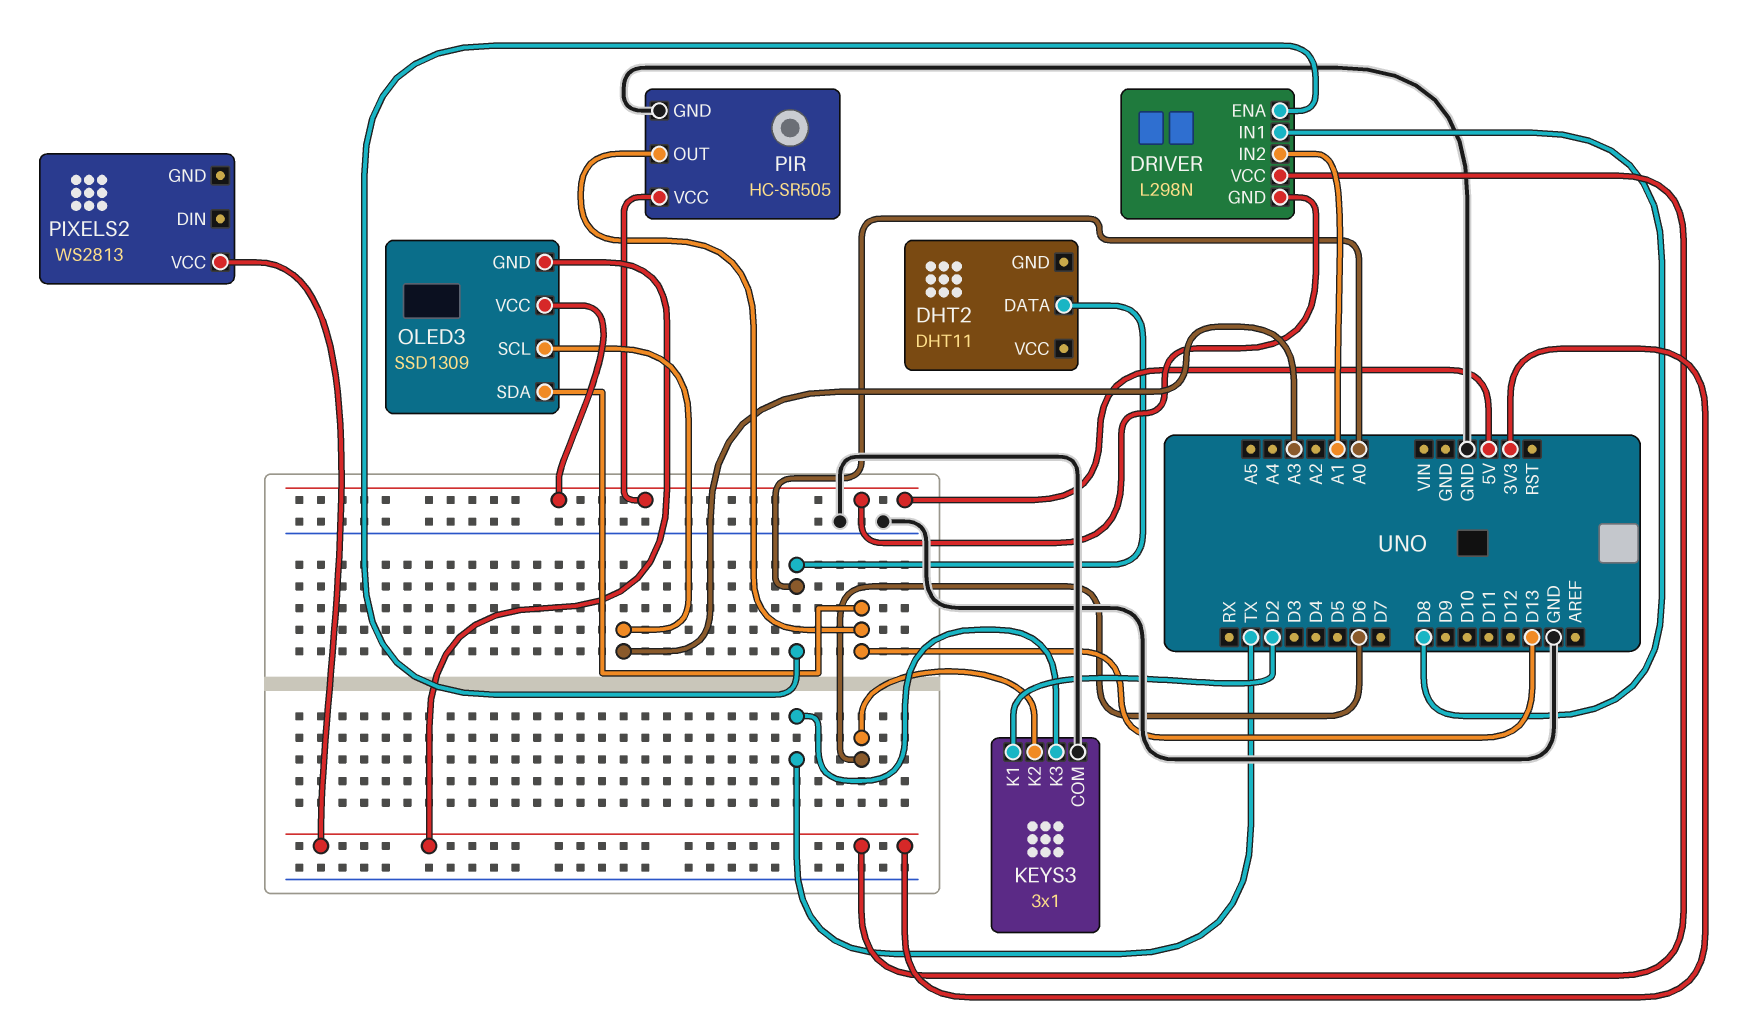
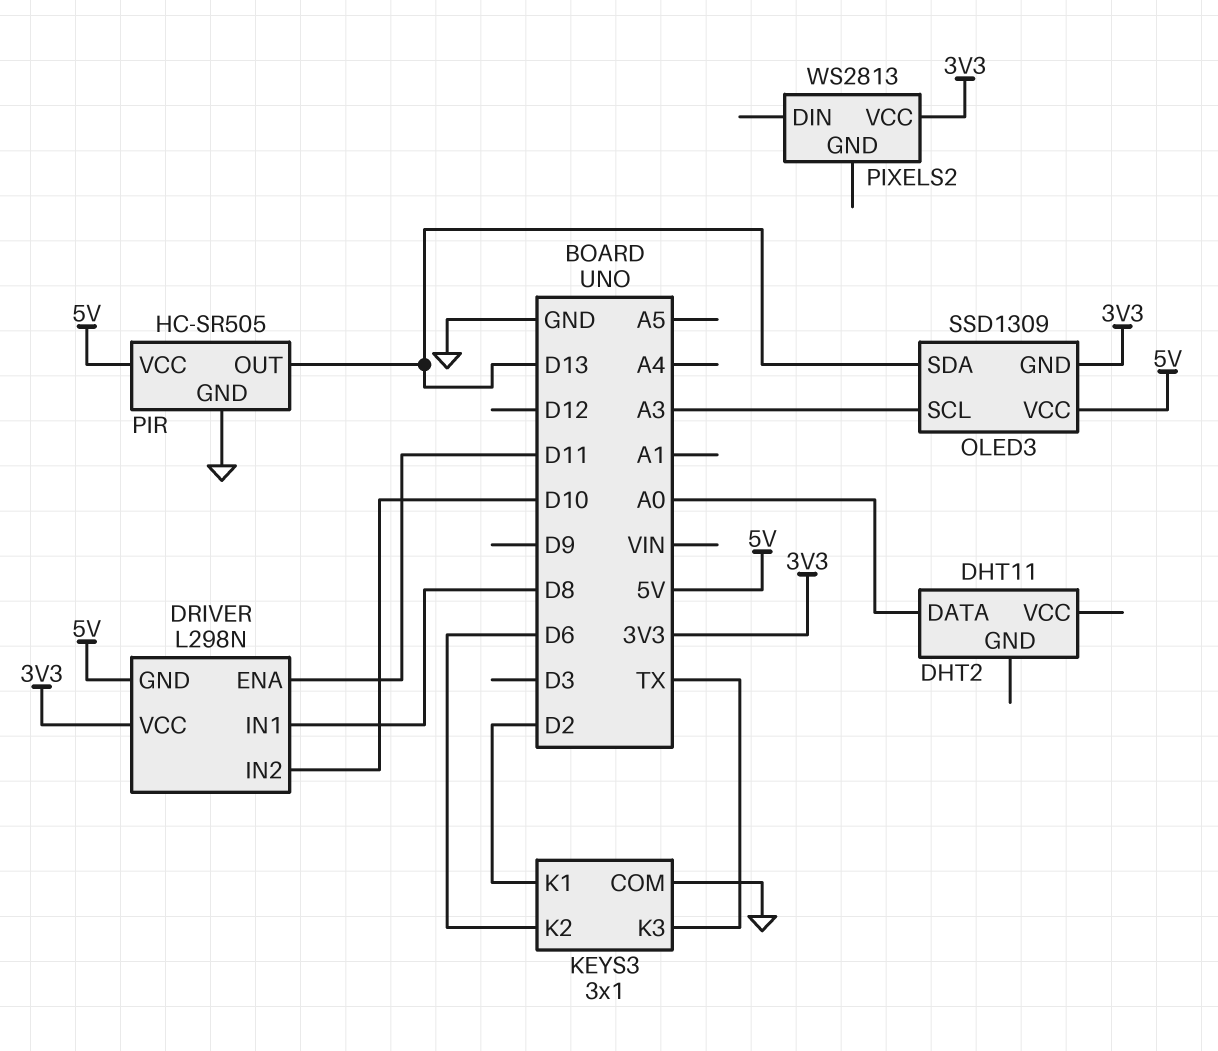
DRIVER pin ENA: A0 -> D11
DRIVER pin IN2: A1 -> D10

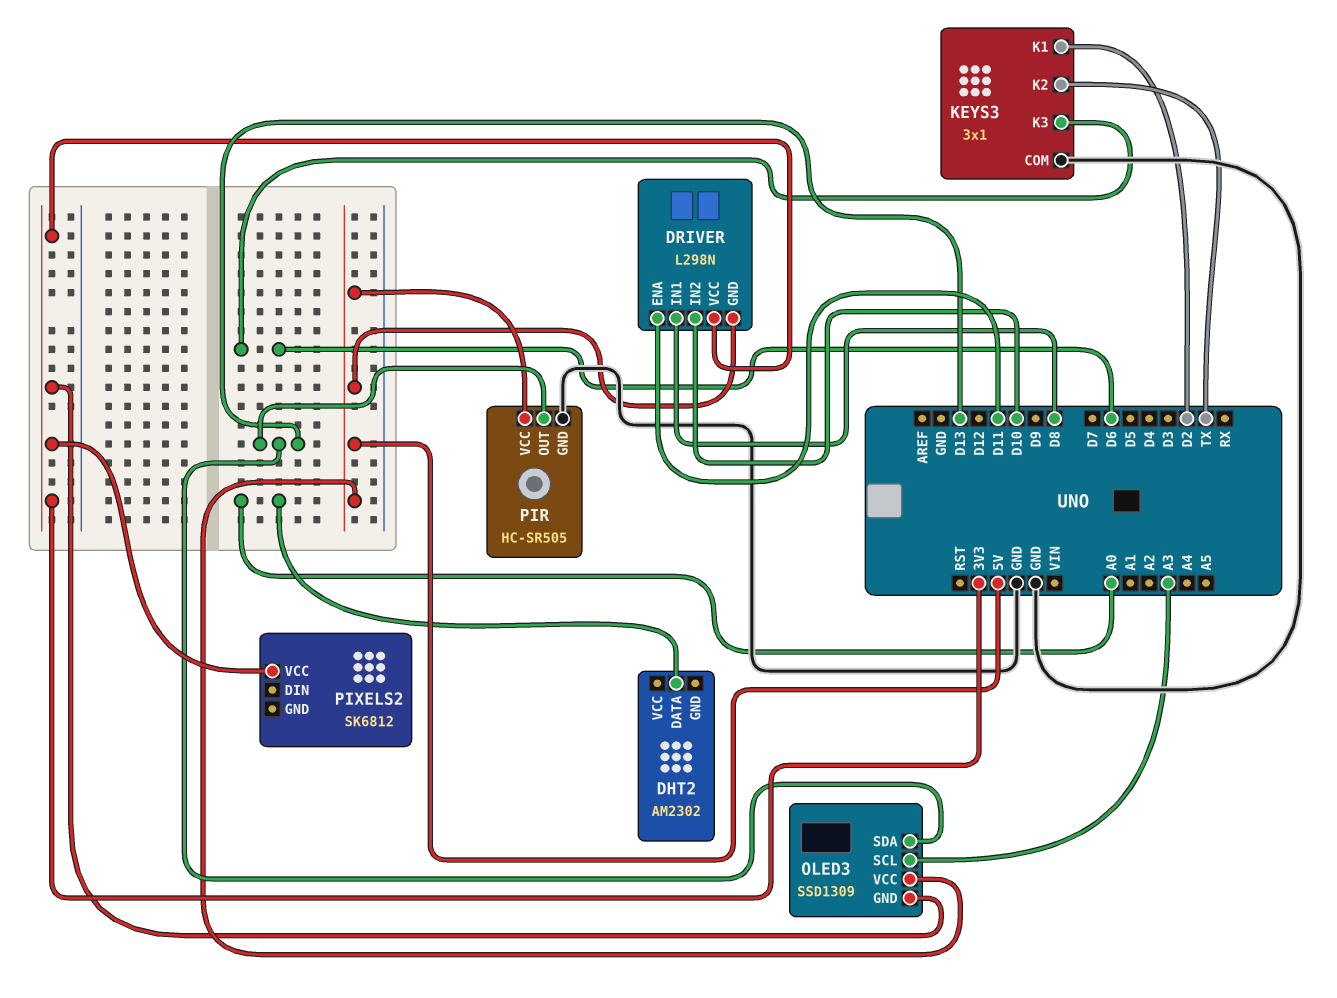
DHT2: DHT11 -> AM2302
KEYS3 pin K2: D6 -> TX
KEYS3 pin K3: TX -> D6
PIXELS2: WS2813 -> SK6812

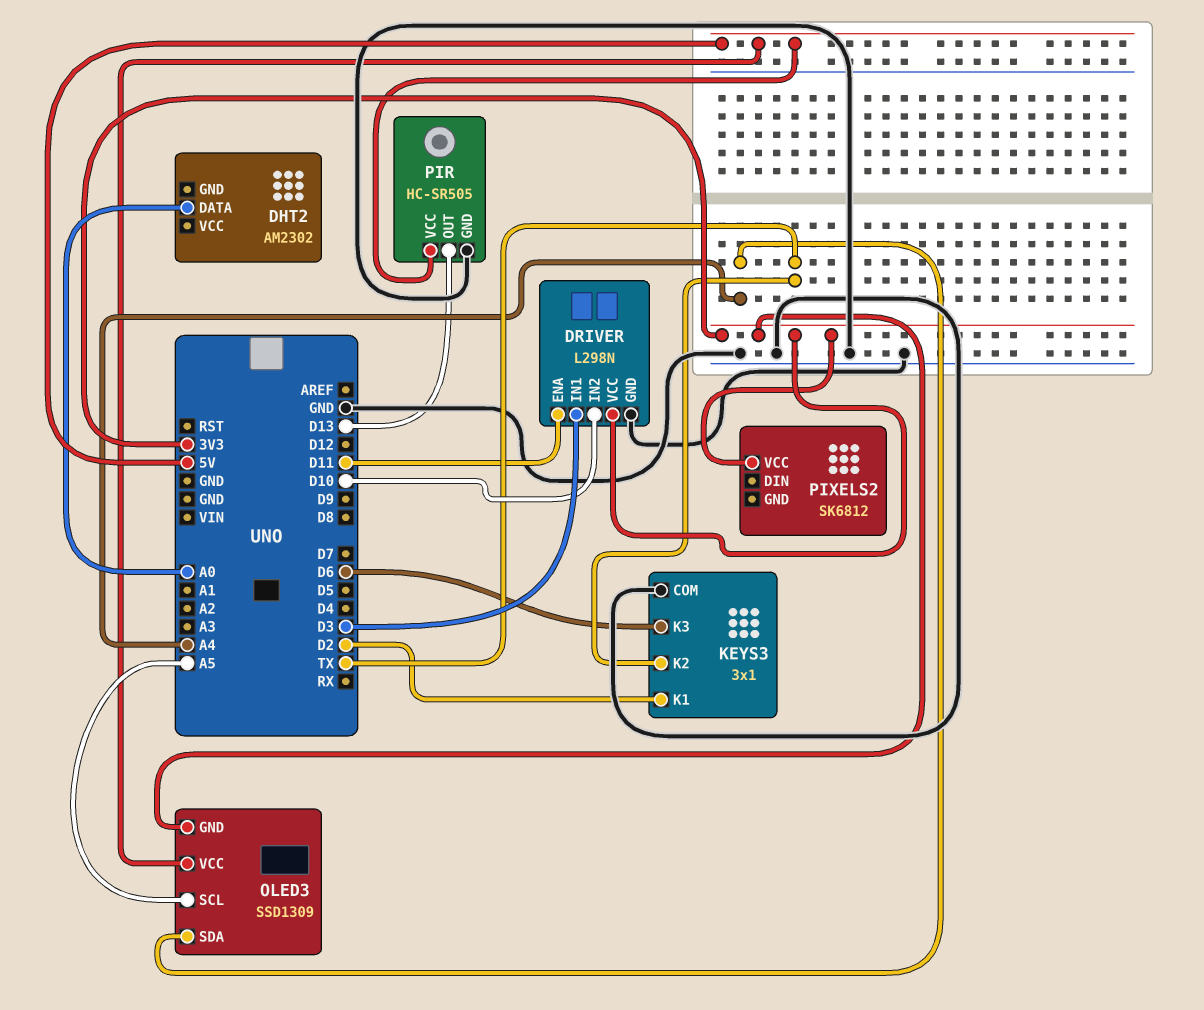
DRIVER pin GND: 5V -> GND
DRIVER pin IN1: D8 -> D3
OLED3 pin SCL: A3 -> A5
OLED3 pin SDA: D13 -> A4

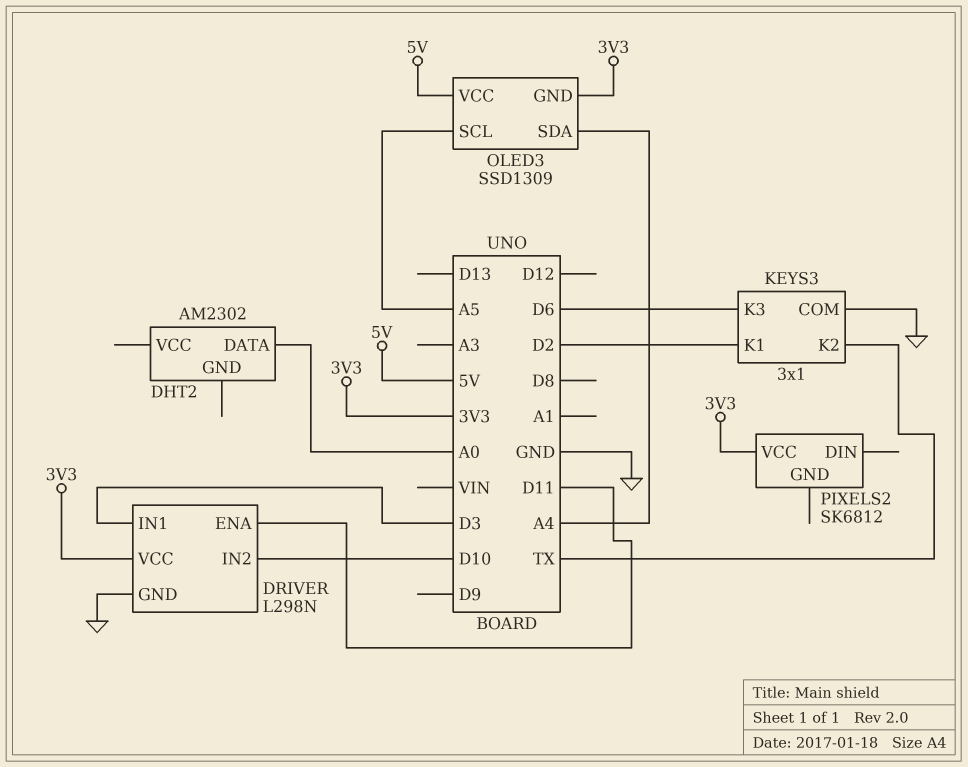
PIR: HC-SR505 -> none
PIR pin GND: GND -> none
PIR pin OUT: D13 -> none
PIR pin VCC: 5V -> none

